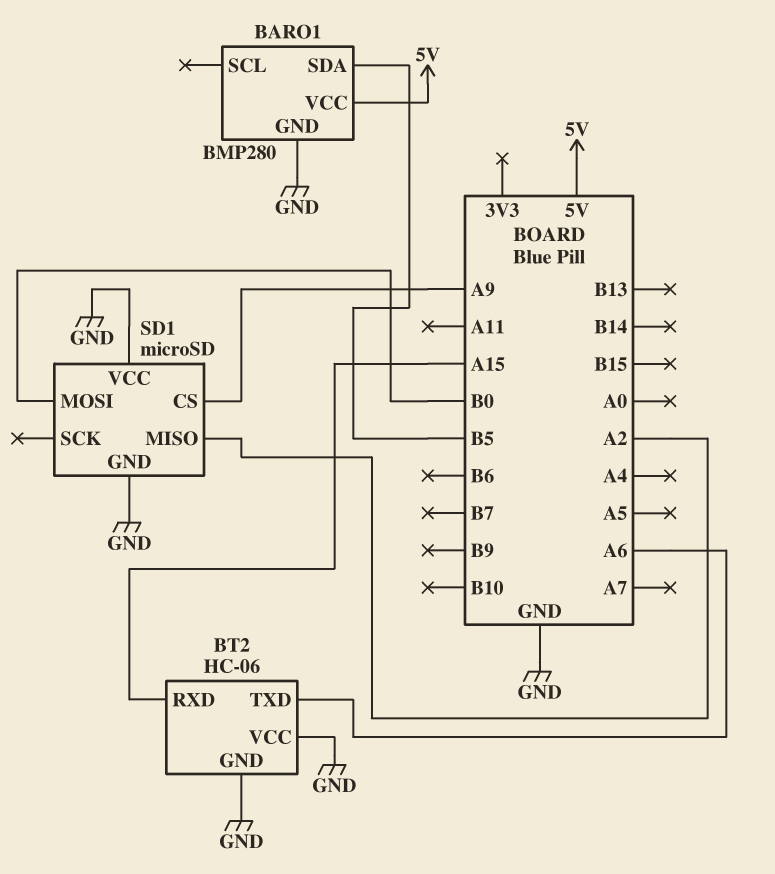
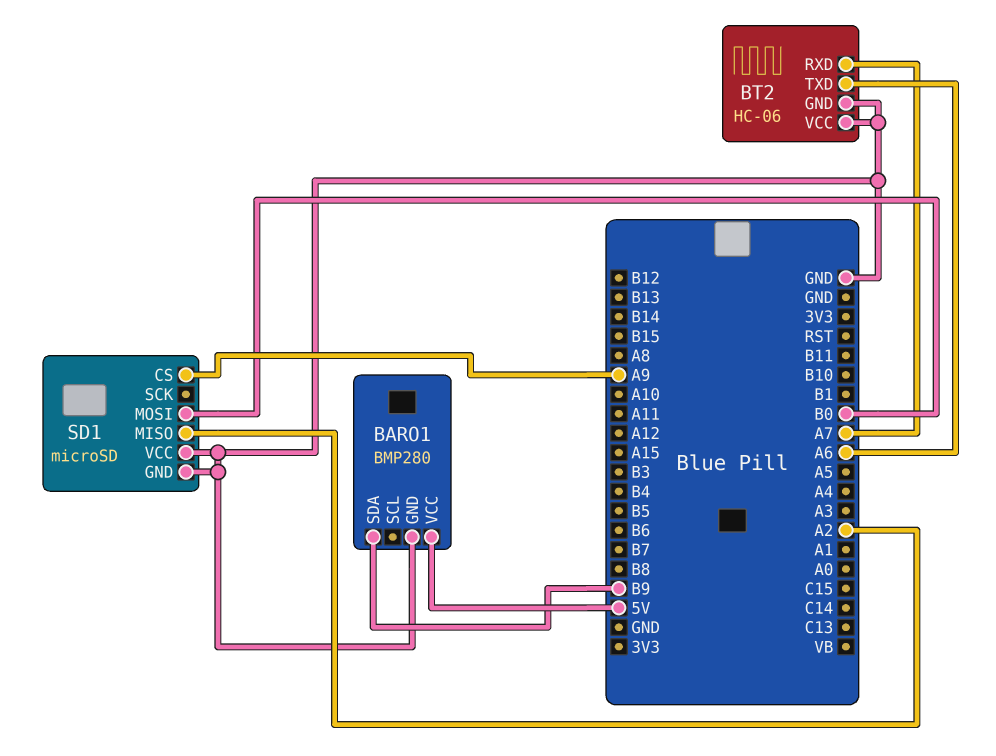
BARO1 pin SDA: B5 -> B9
BT2 pin RXD: A15 -> A7

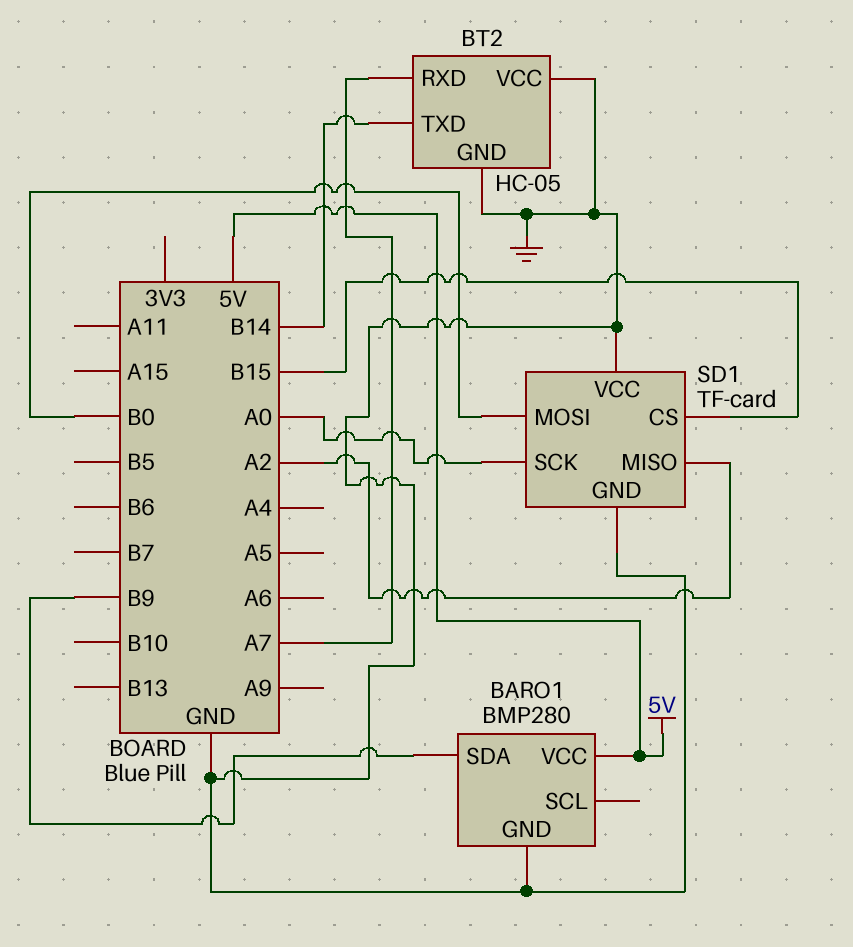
BT2: HC-06 -> HC-05
BT2 pin TXD: A6 -> B14
SD1: microSD -> TF-card
SD1 pin CS: A9 -> B15
SD1 pin SCK: none -> A0

